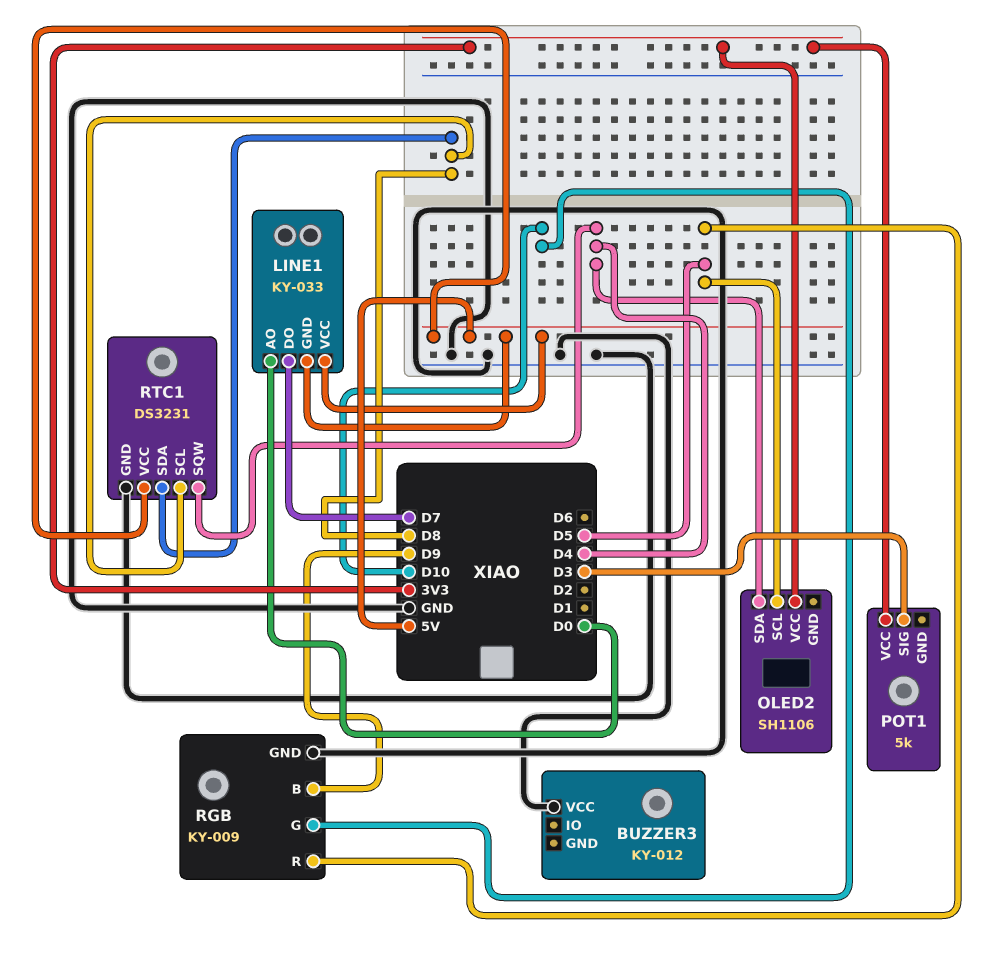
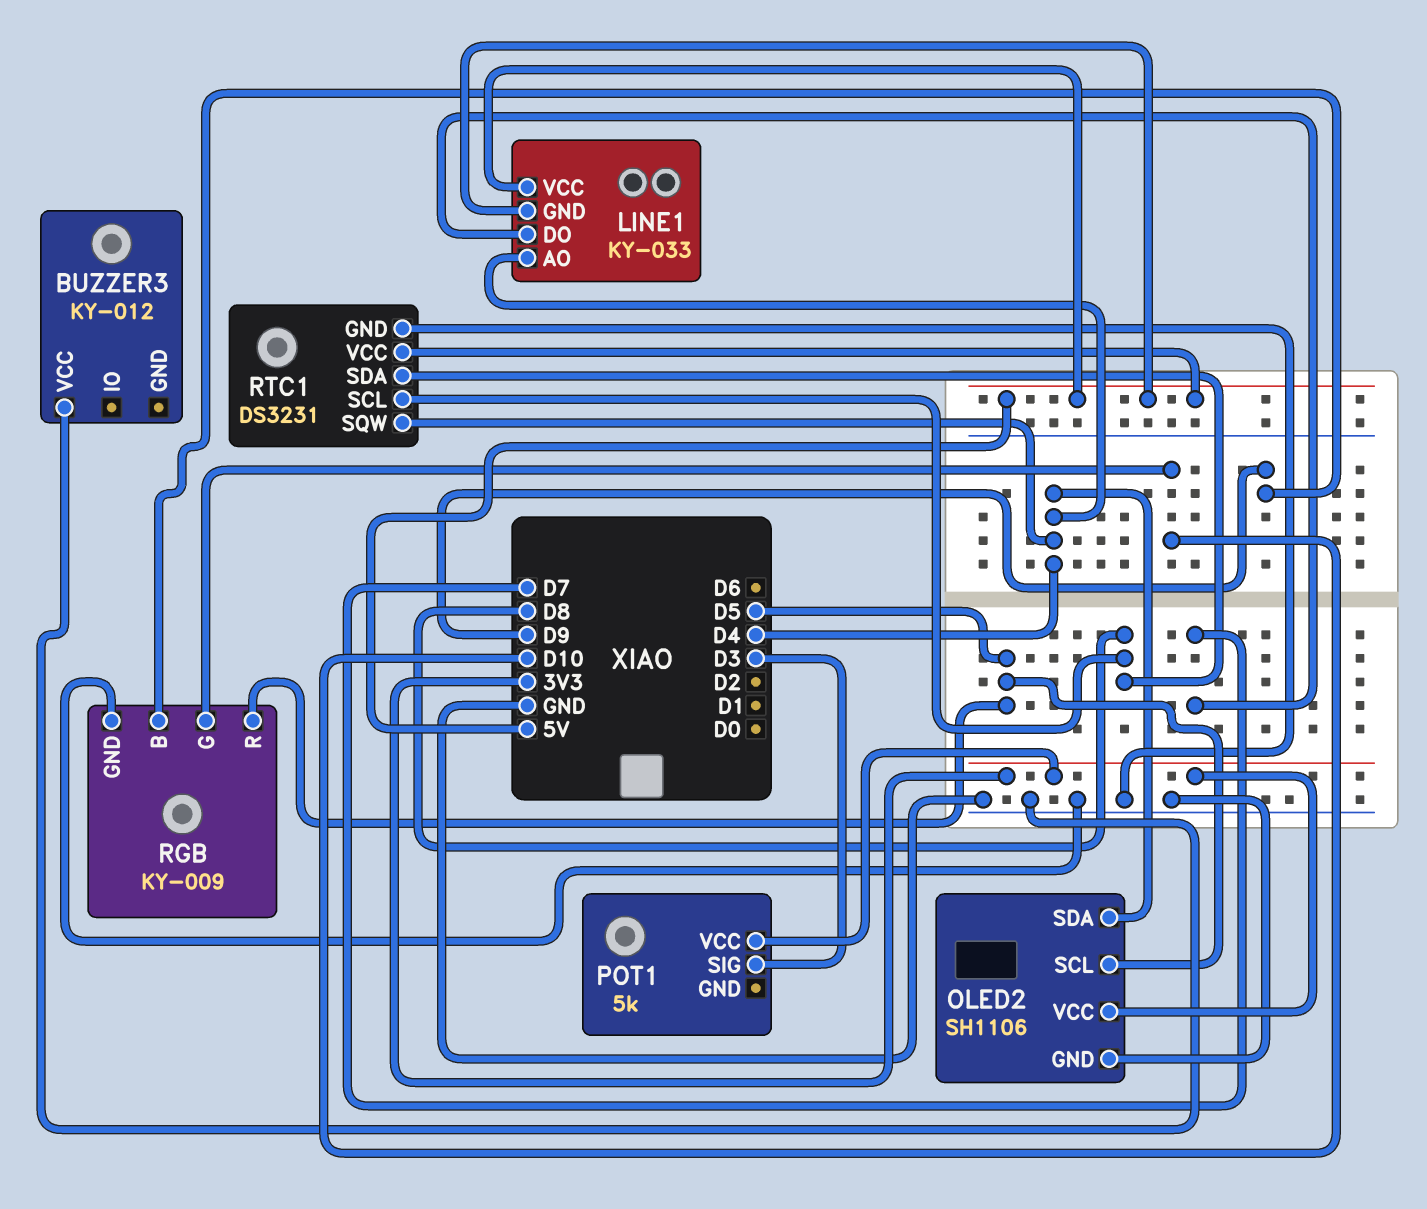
LINE1 pin AO: D0 -> D4
OLED2 pin GND: none -> GND

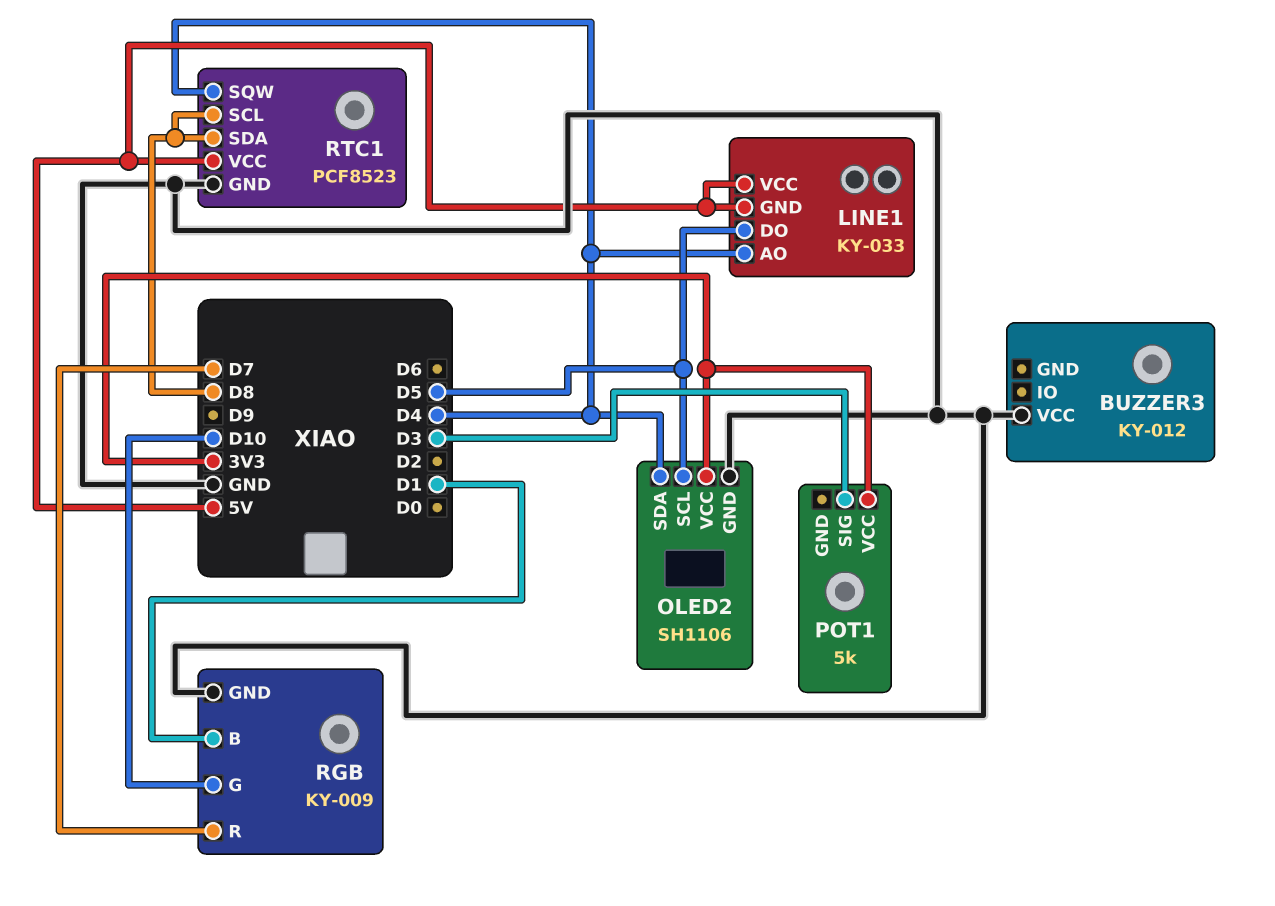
LINE1 pin DO: D7 -> D5
RGB pin B: D9 -> D1
RGB pin R: D5 -> D7
RTC1: DS3231 -> PCF8523

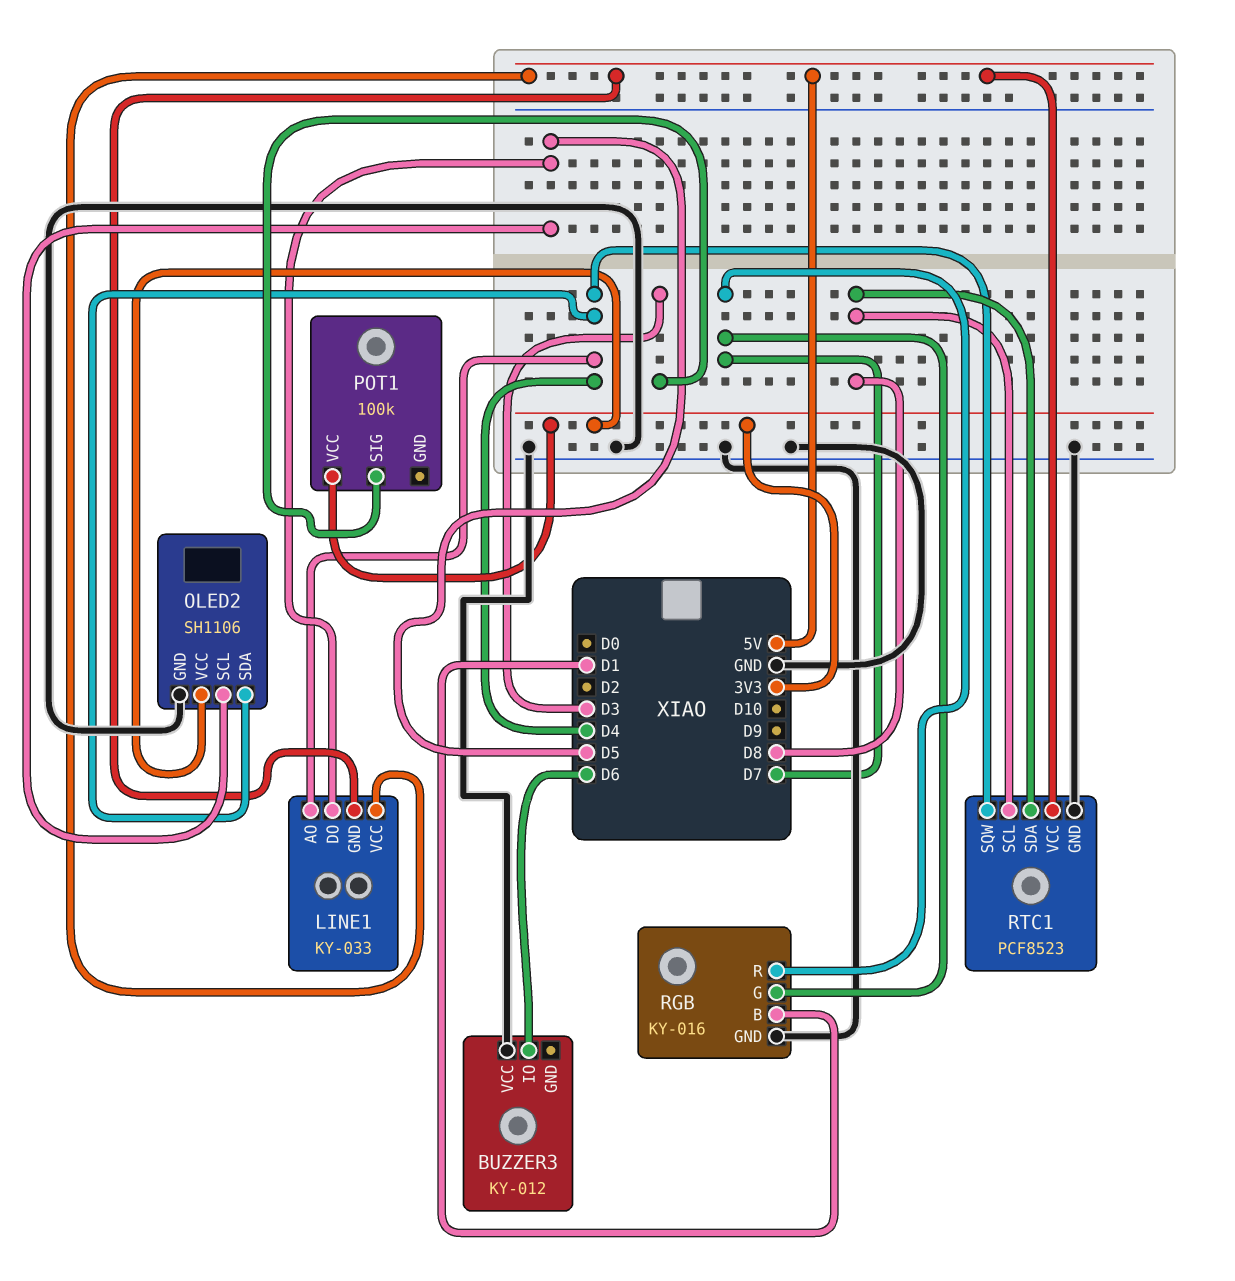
BUZZER3 pin IO: none -> D6
POT1: 5k -> 100k
RGB: KY-009 -> KY-016
RGB pin G: D10 -> D7

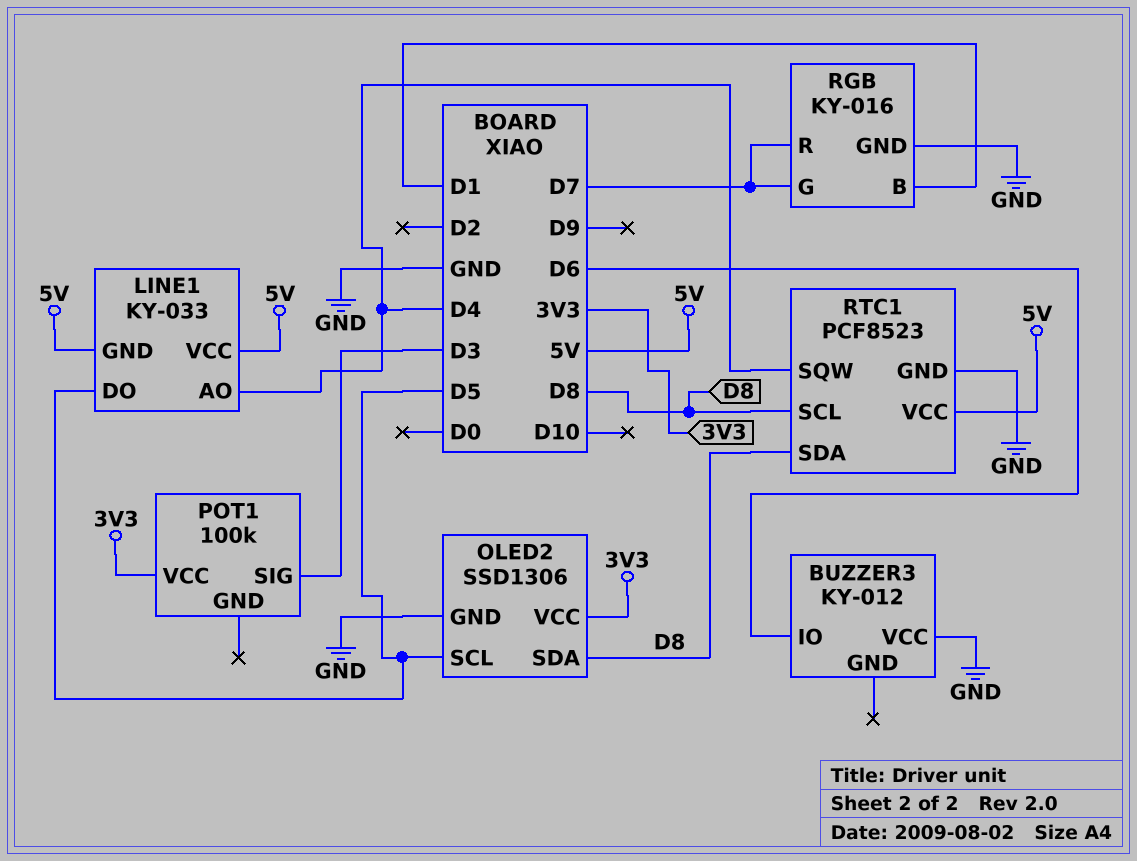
OLED2: SH1106 -> SSD1306
OLED2 pin SDA: D4 -> D8

